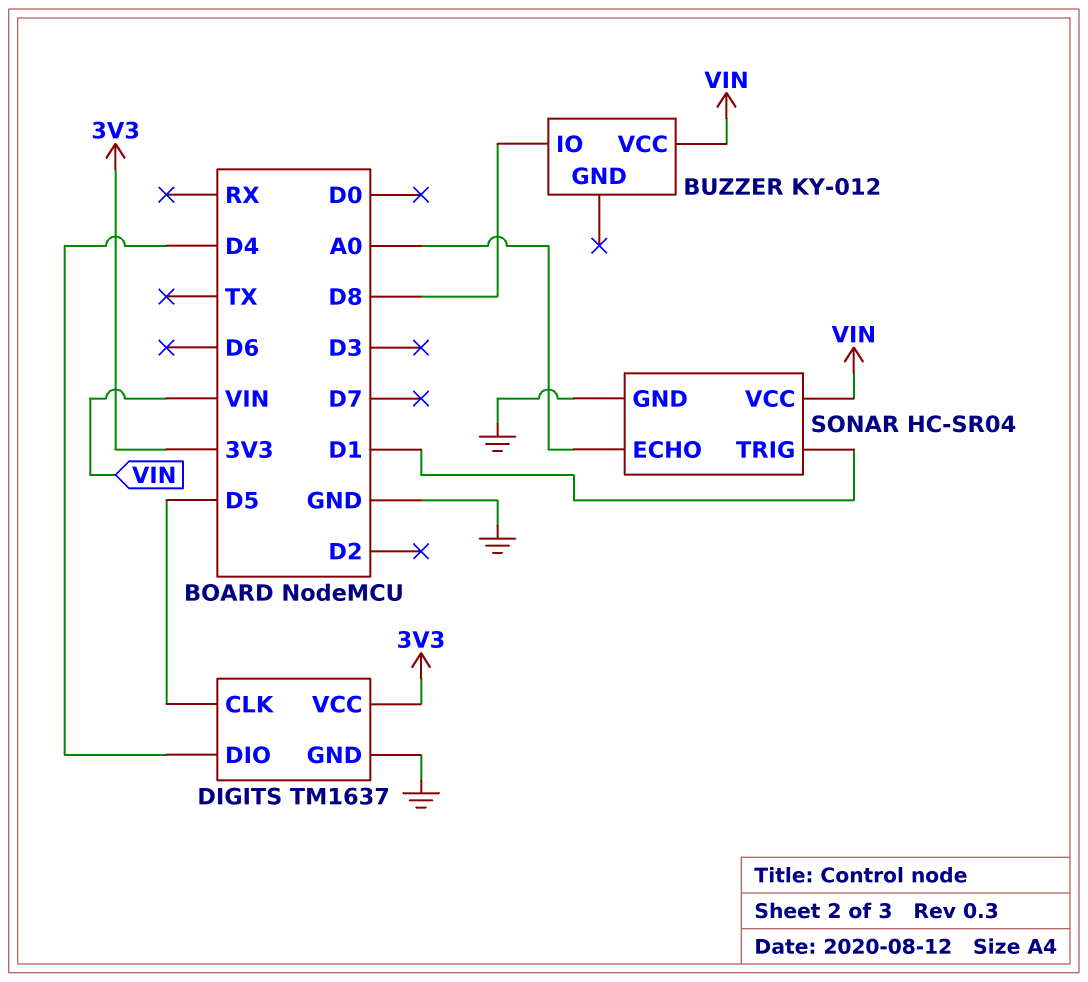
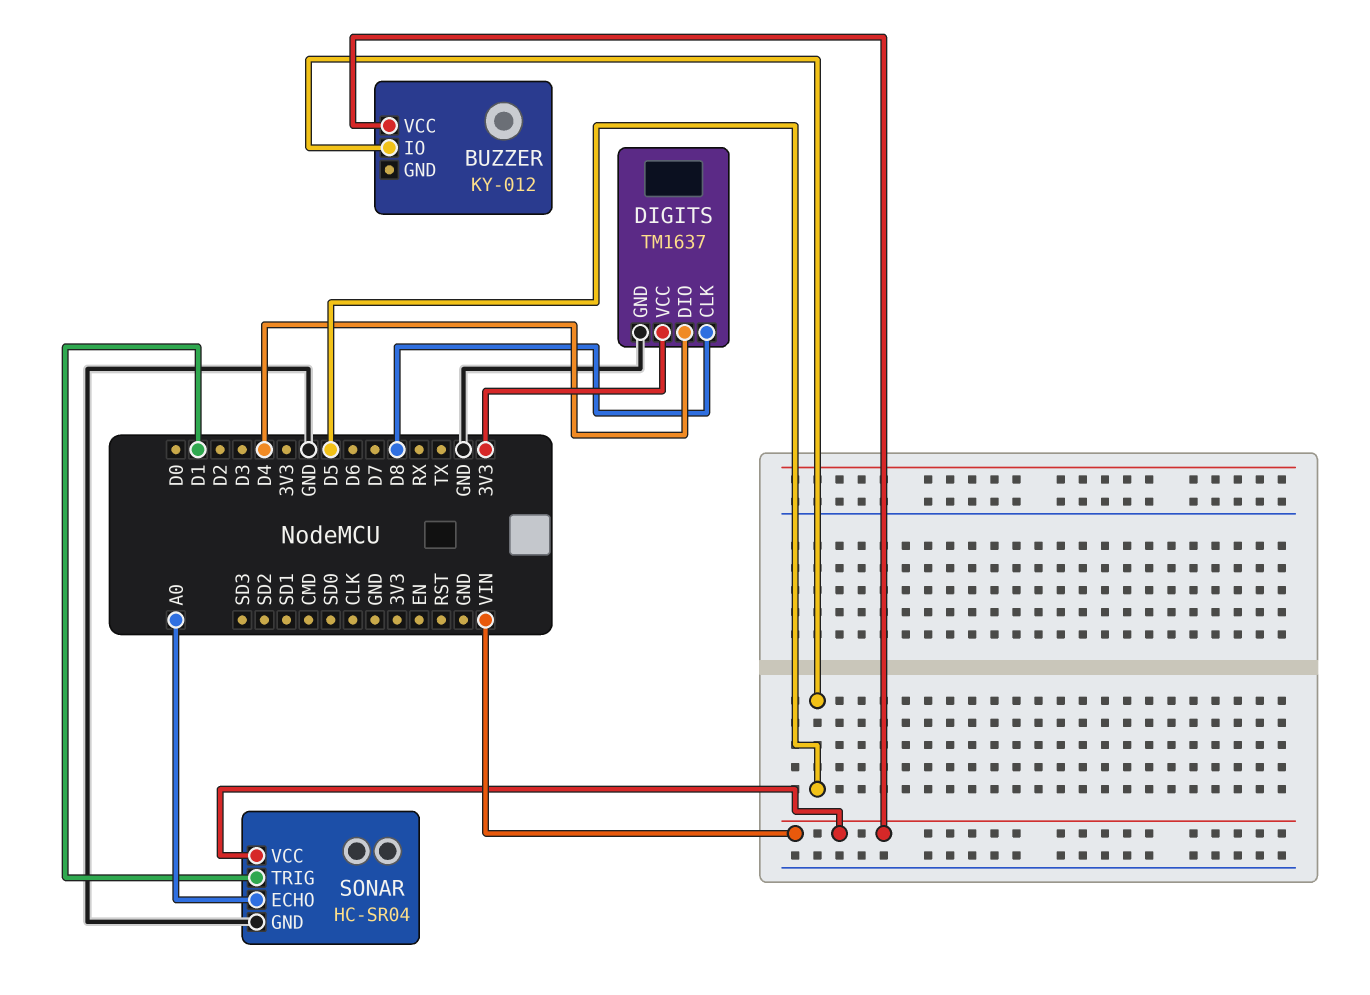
BUZZER pin IO: D8 -> D5
DIGITS pin CLK: D5 -> D8

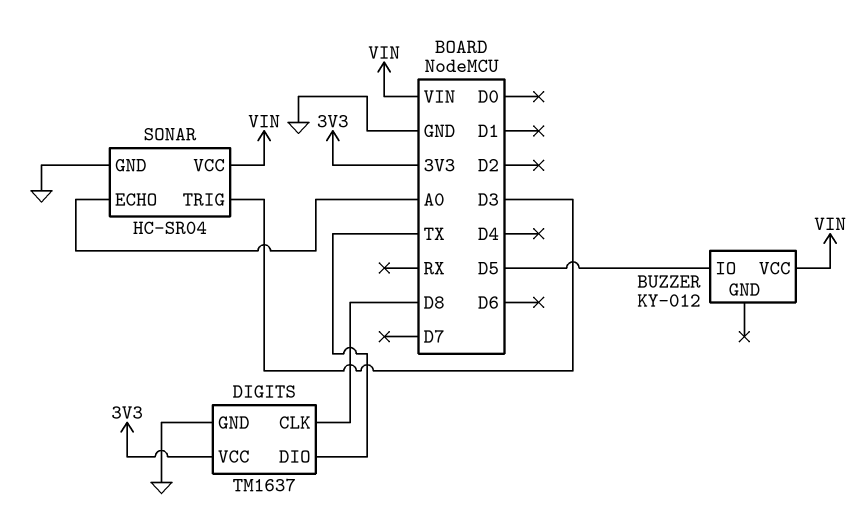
DIGITS pin DIO: D4 -> TX
SONAR pin TRIG: D1 -> D3

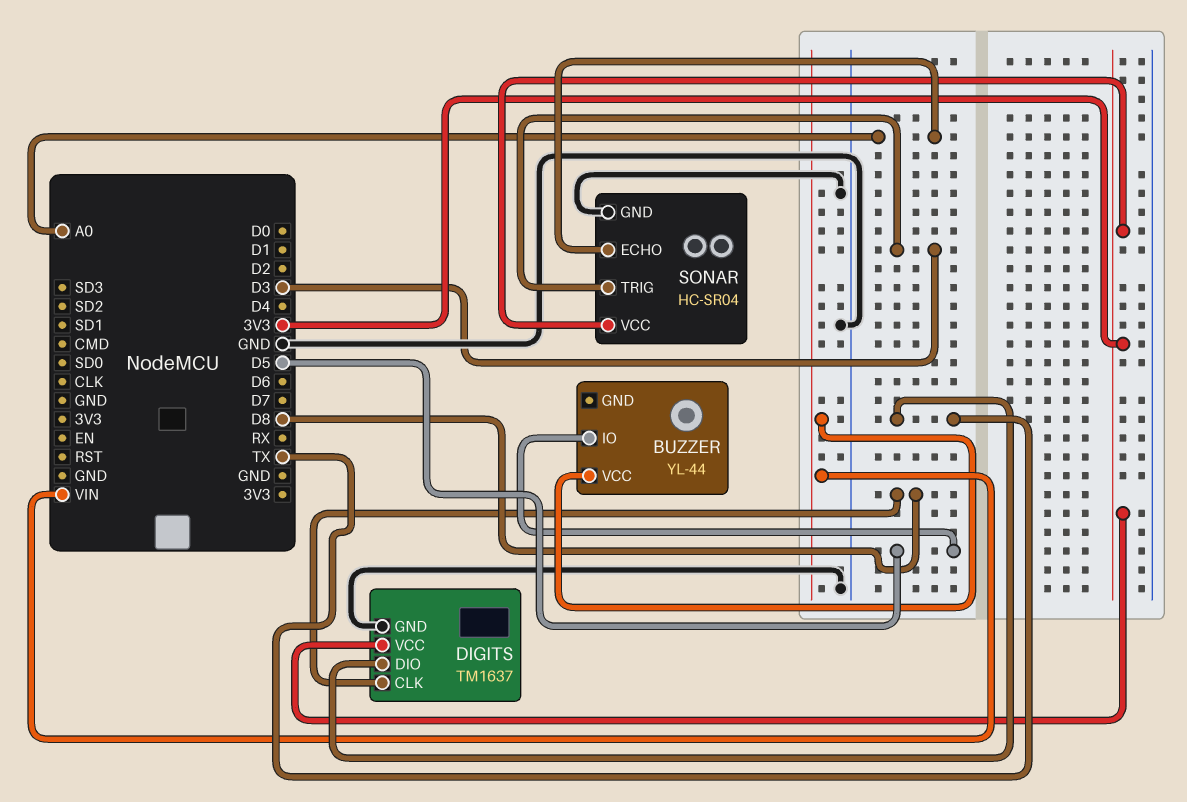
BUZZER: KY-012 -> YL-44
SONAR pin VCC: VIN -> 3V3

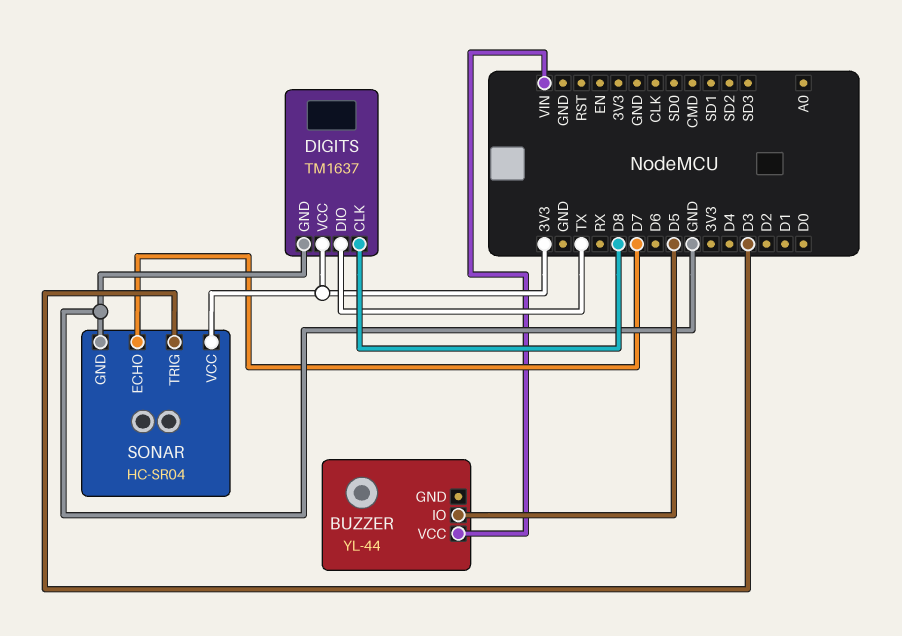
SONAR pin ECHO: A0 -> D7

